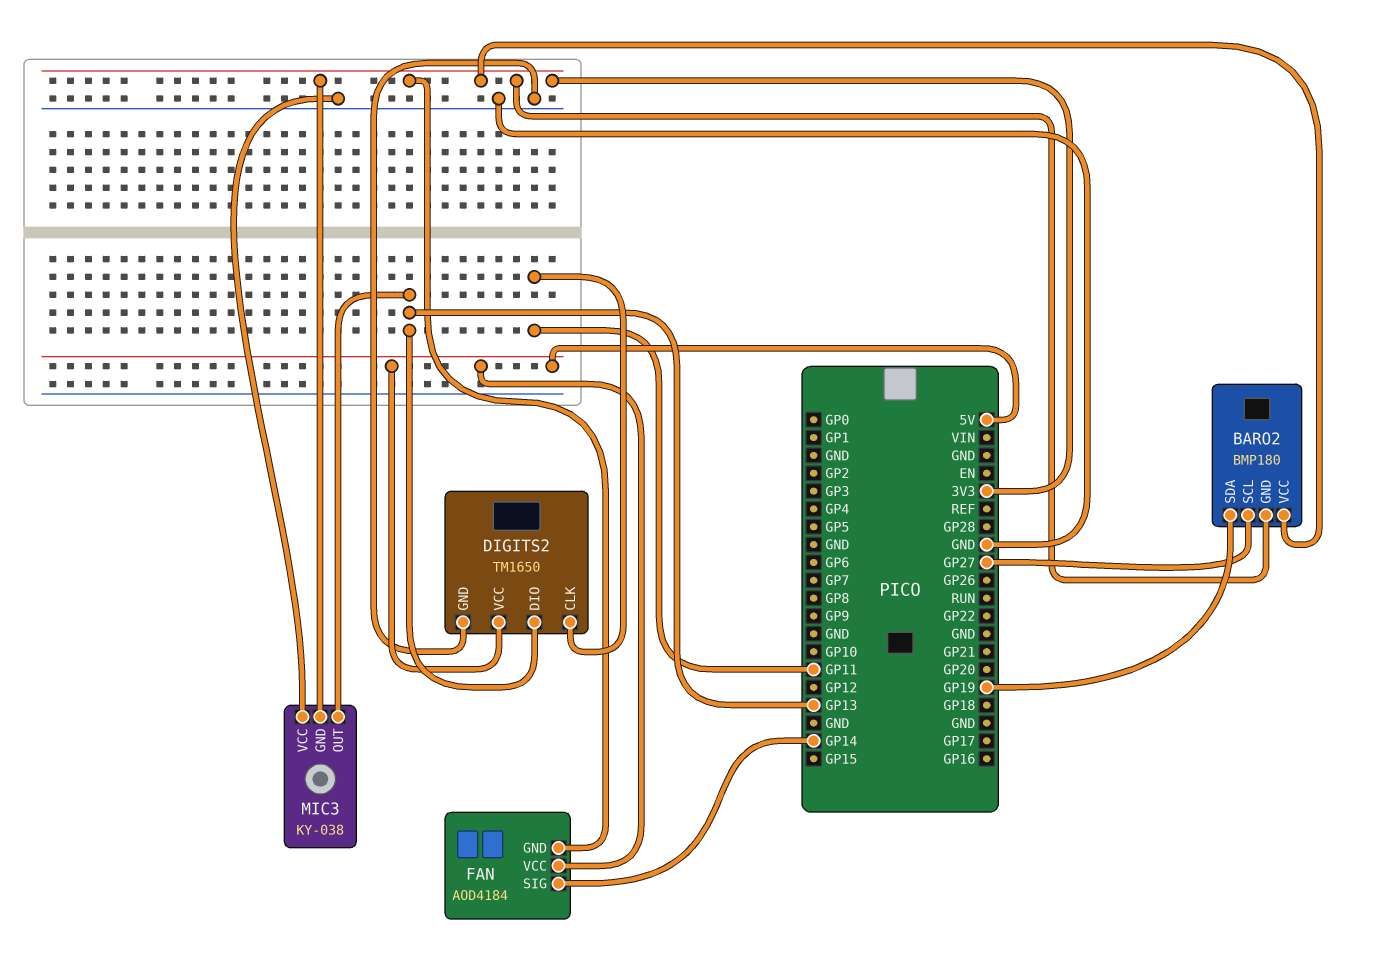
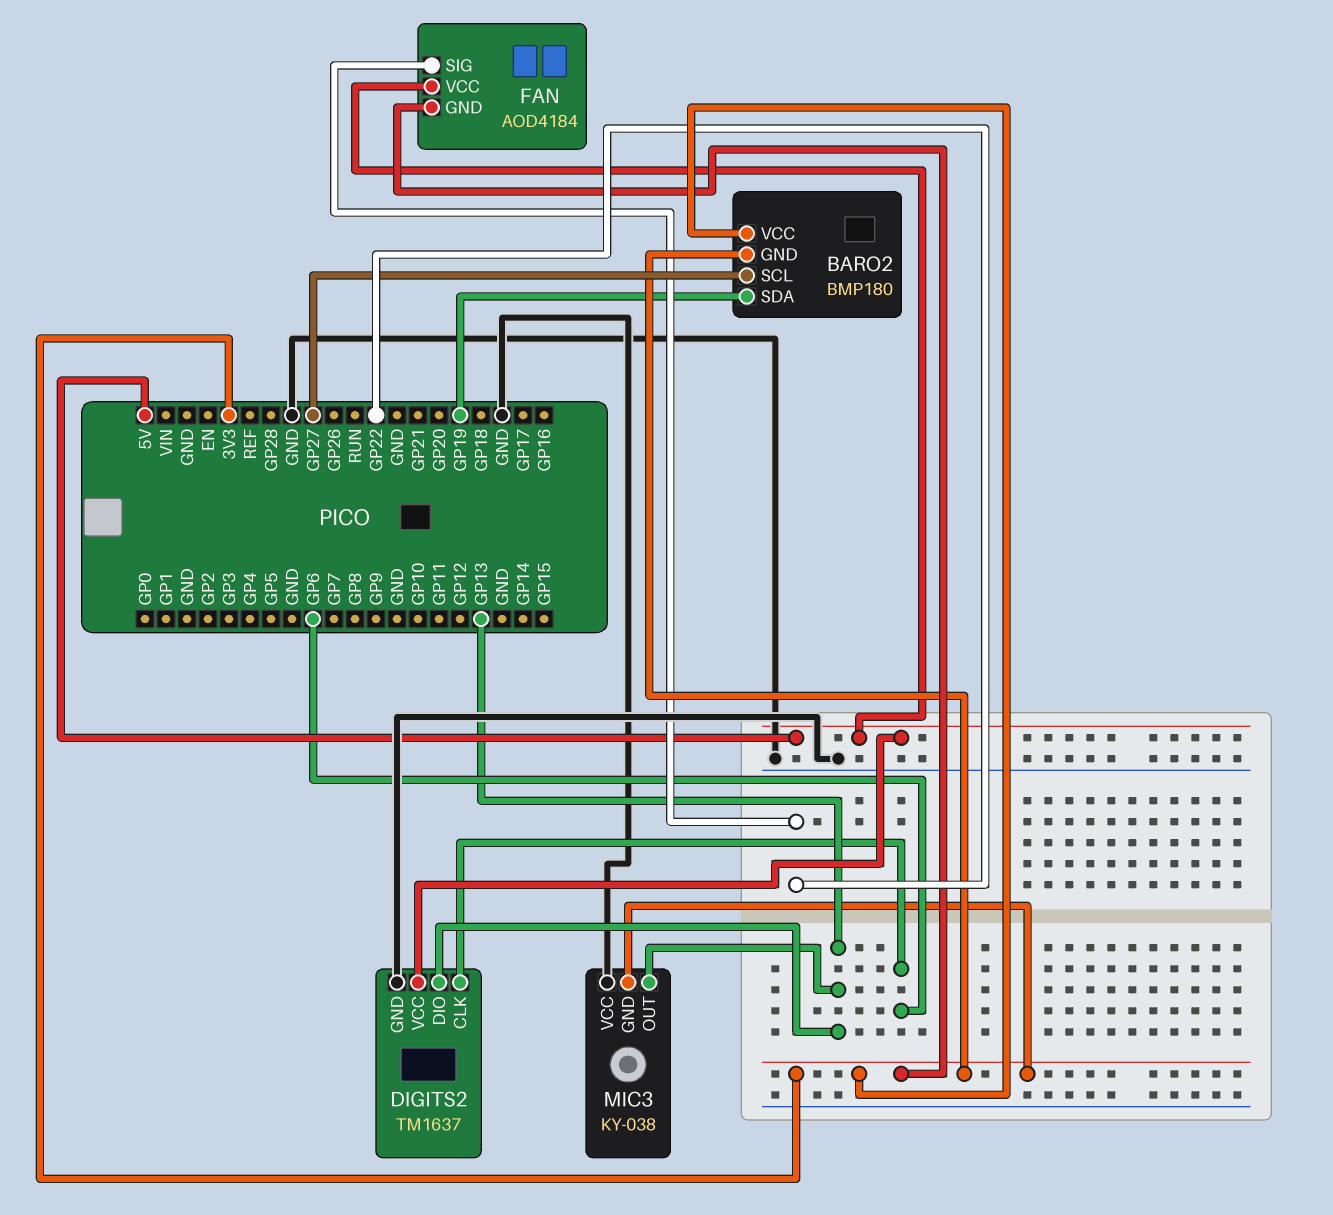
DIGITS2: TM1650 -> TM1637
DIGITS2 pin CLK: GP11 -> GP6
FAN pin SIG: GP14 -> GP22

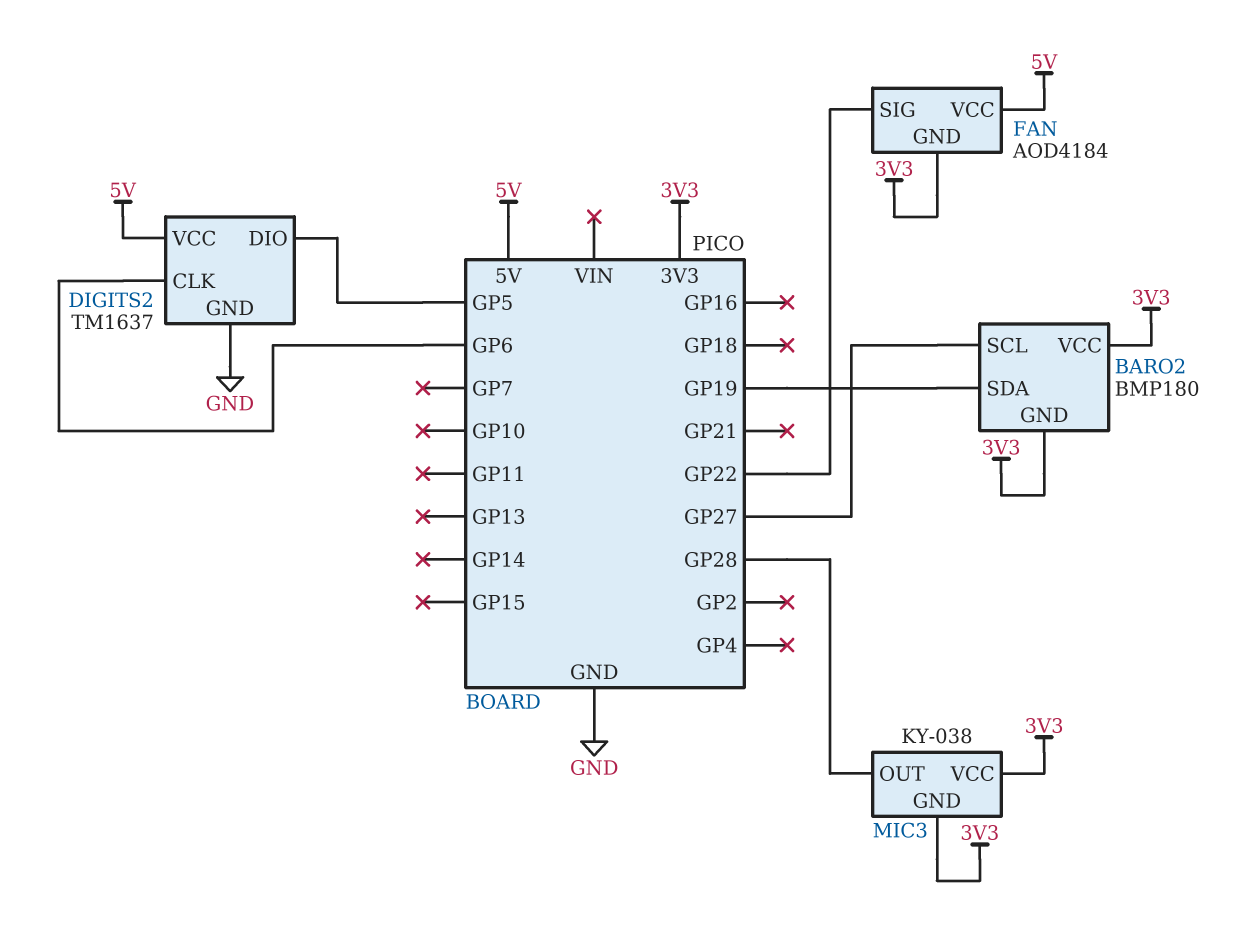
DIGITS2 pin DIO: GP13 -> GP5
MIC3 pin OUT: GP13 -> GP28
MIC3 pin VCC: GND -> 3V3

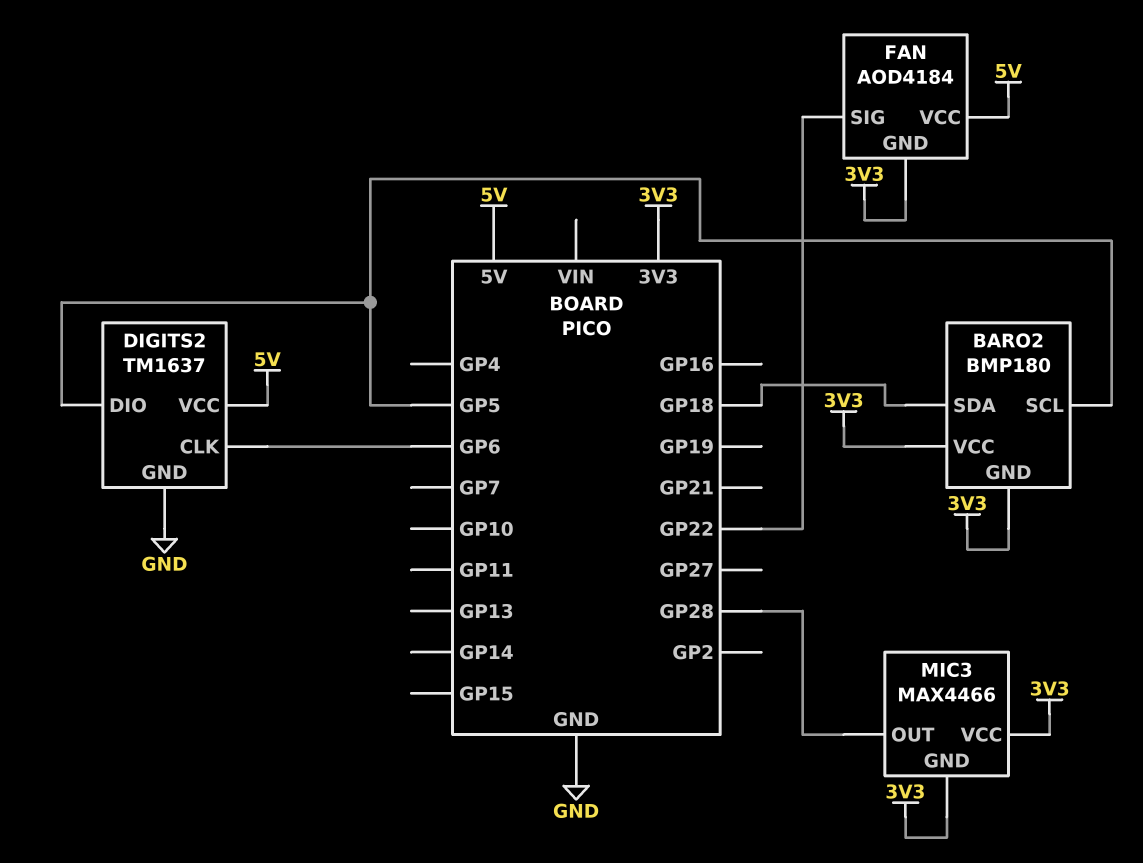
BARO2 pin SCL: GP27 -> GP5
BARO2 pin SDA: GP19 -> GP18
MIC3: KY-038 -> MAX4466

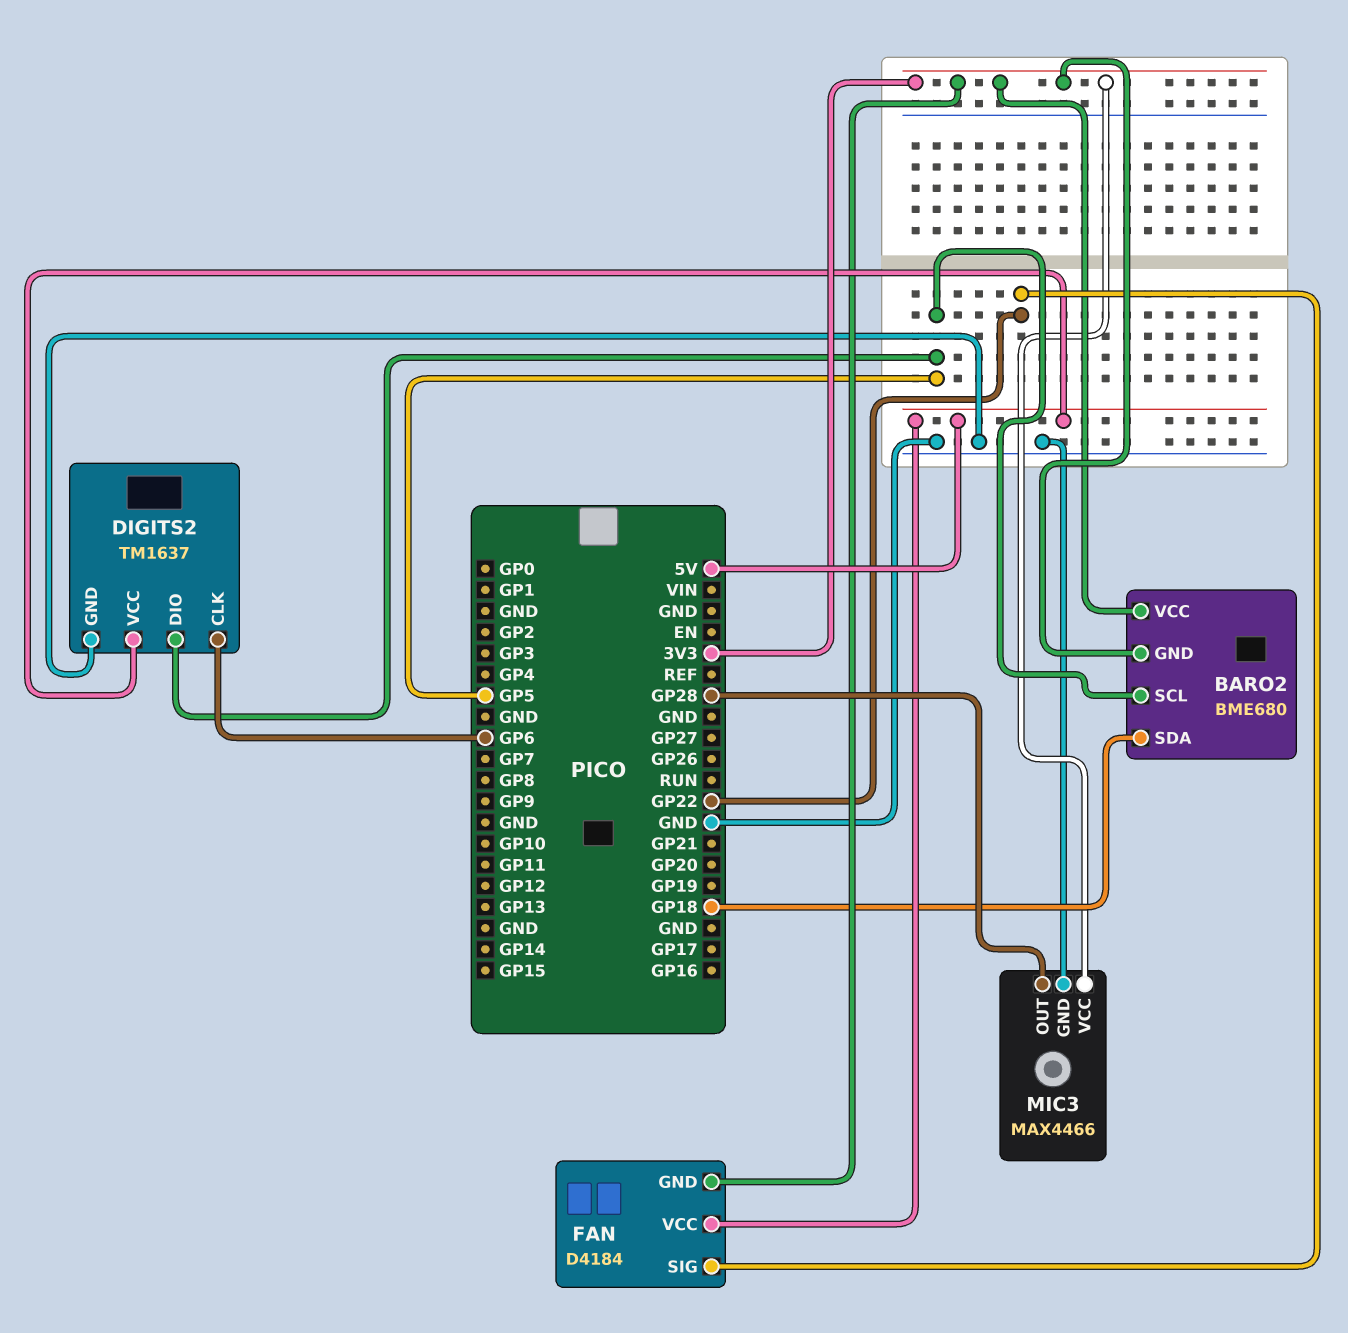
BARO2: BMP180 -> BME680
FAN: AOD4184 -> D4184
MIC3 pin GND: 3V3 -> GND

